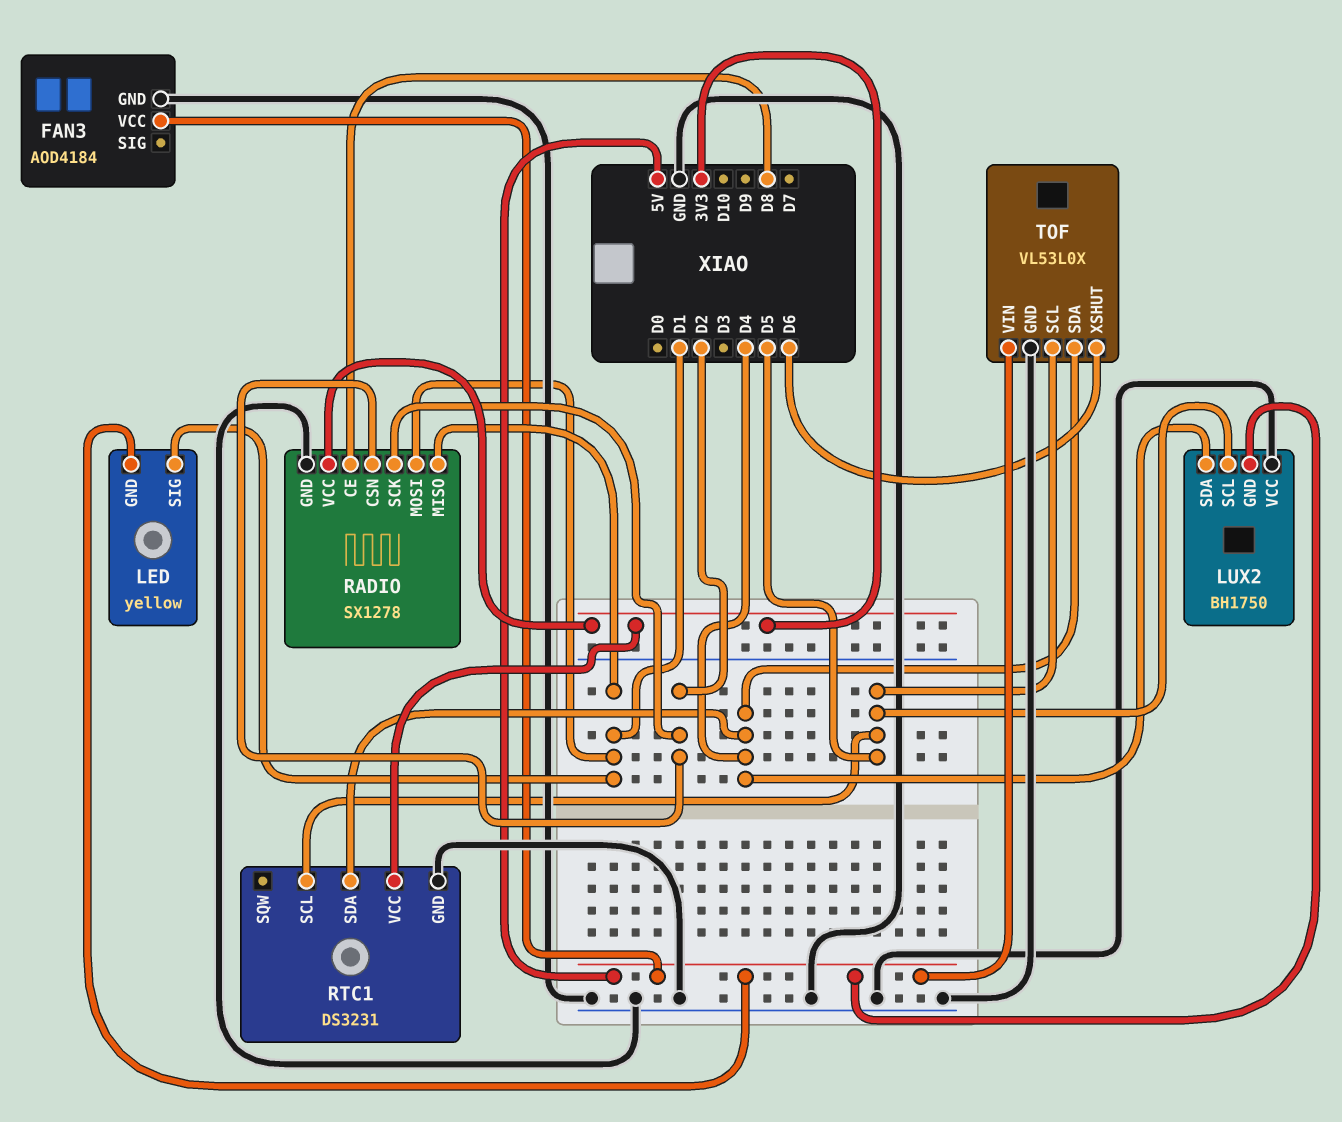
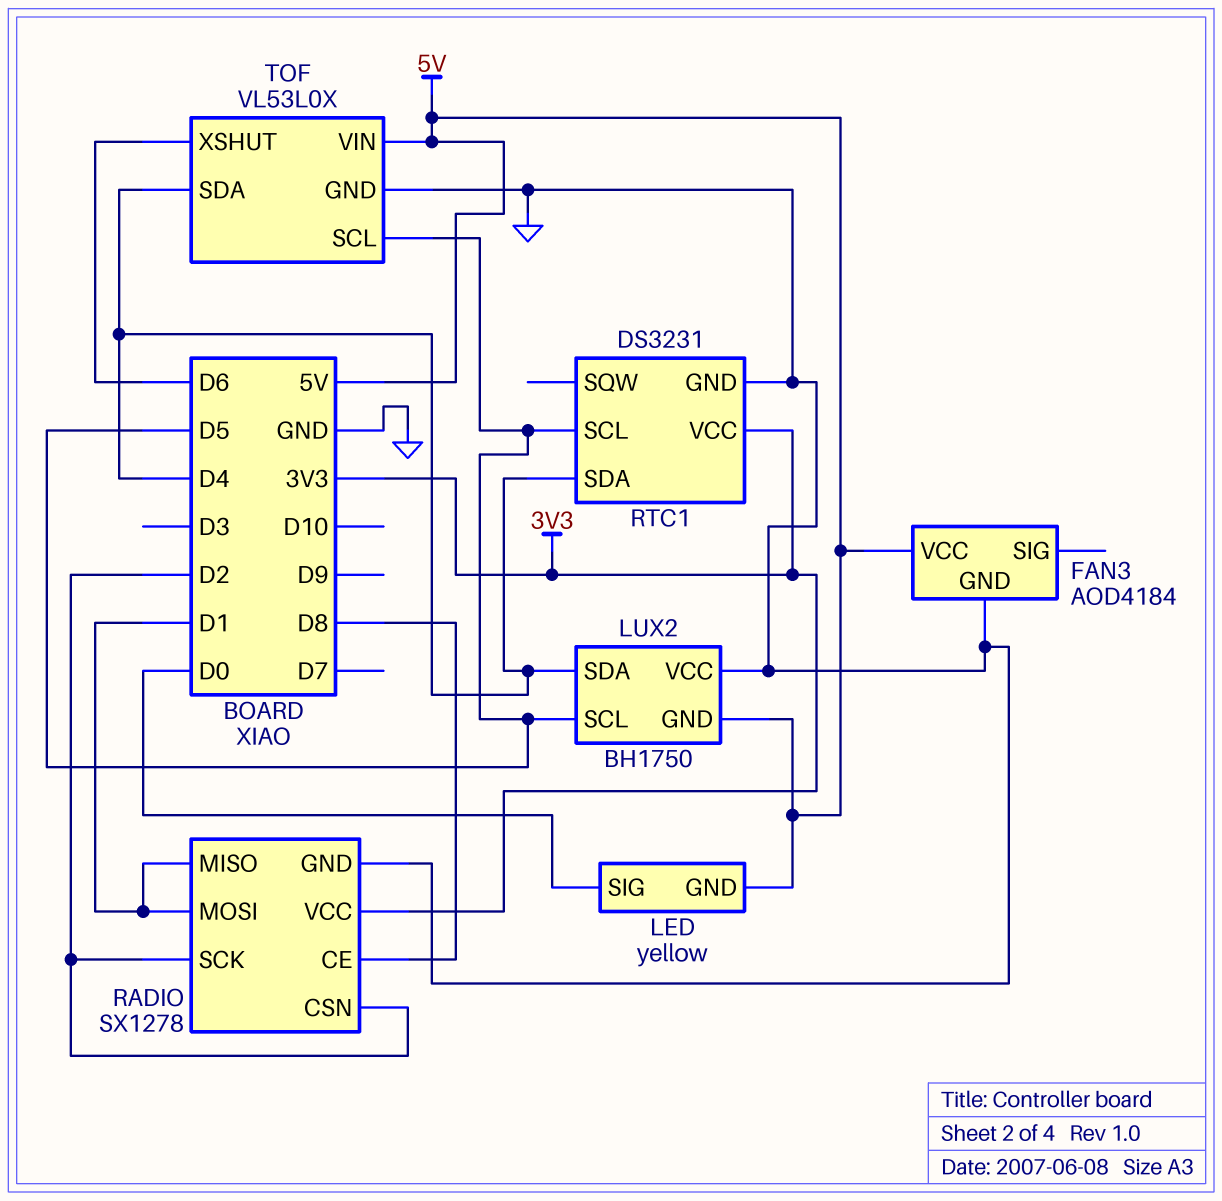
LED pin SIG: D1 -> D0

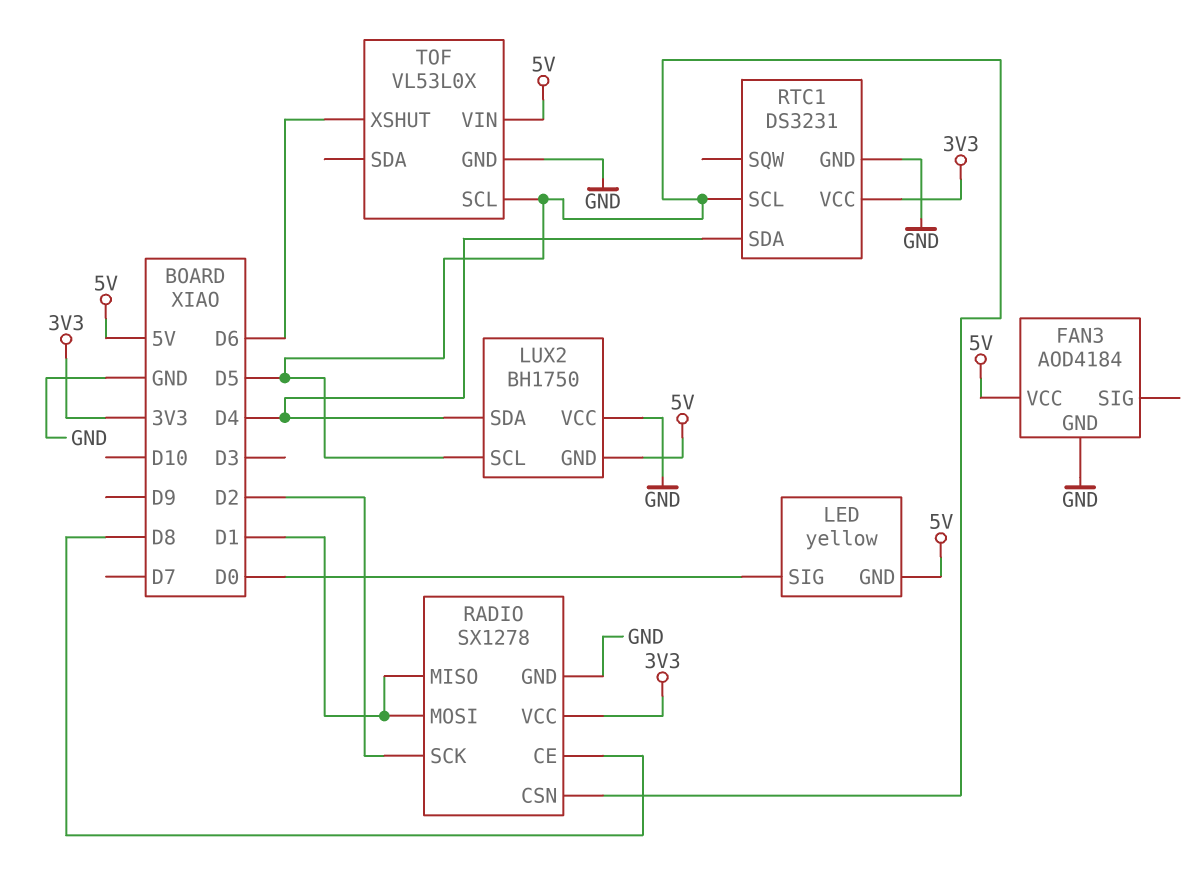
RADIO pin CSN: D2 -> D5
TOF pin SDA: D4 -> none

